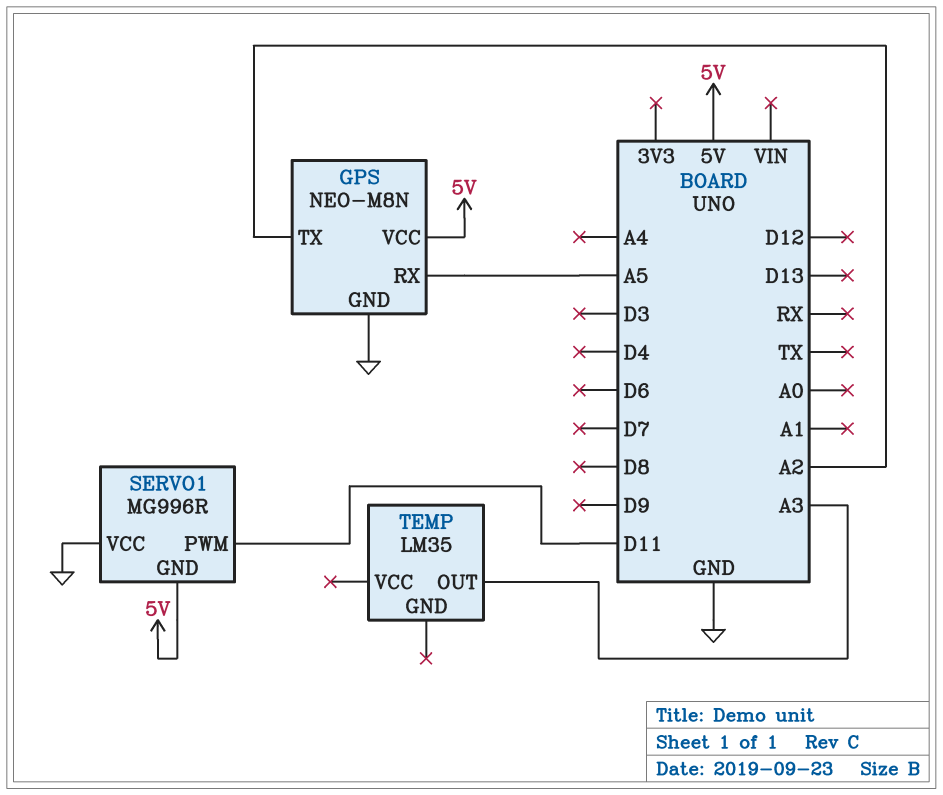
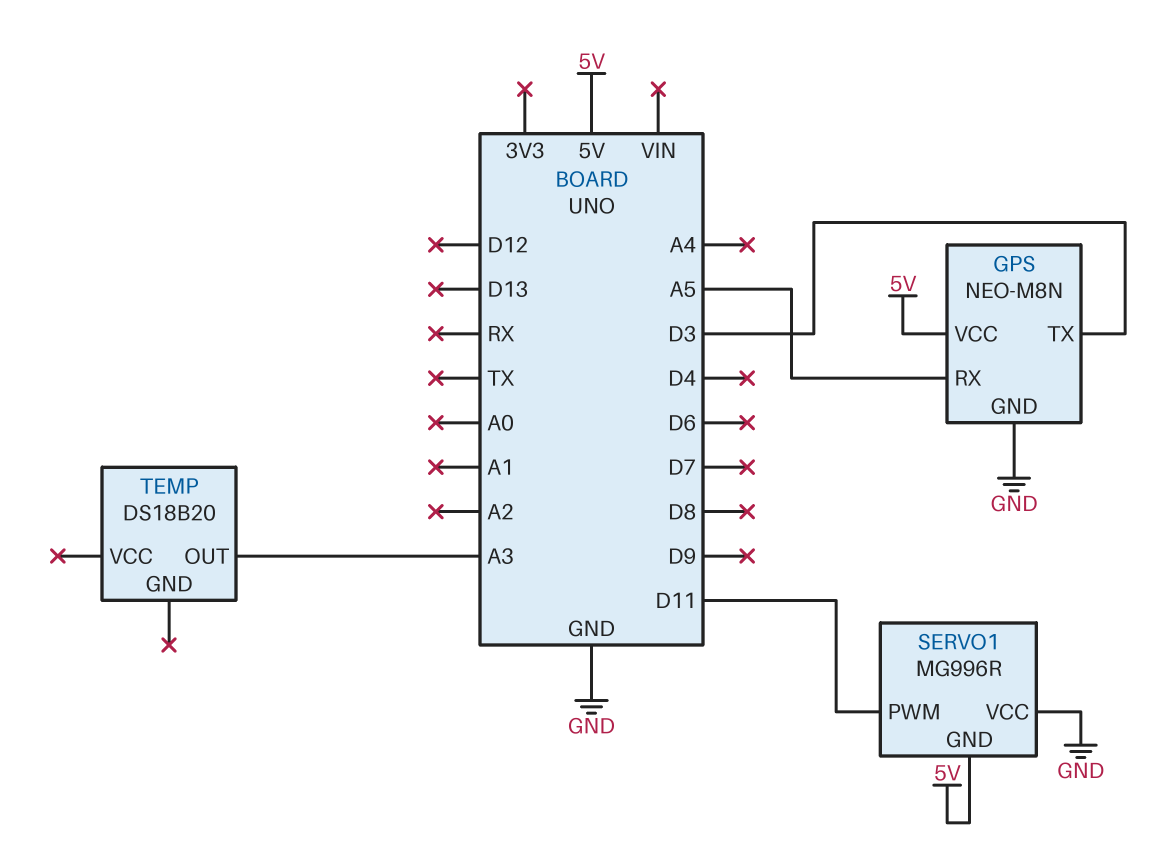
GPS pin TX: A2 -> D3
TEMP: LM35 -> DS18B20

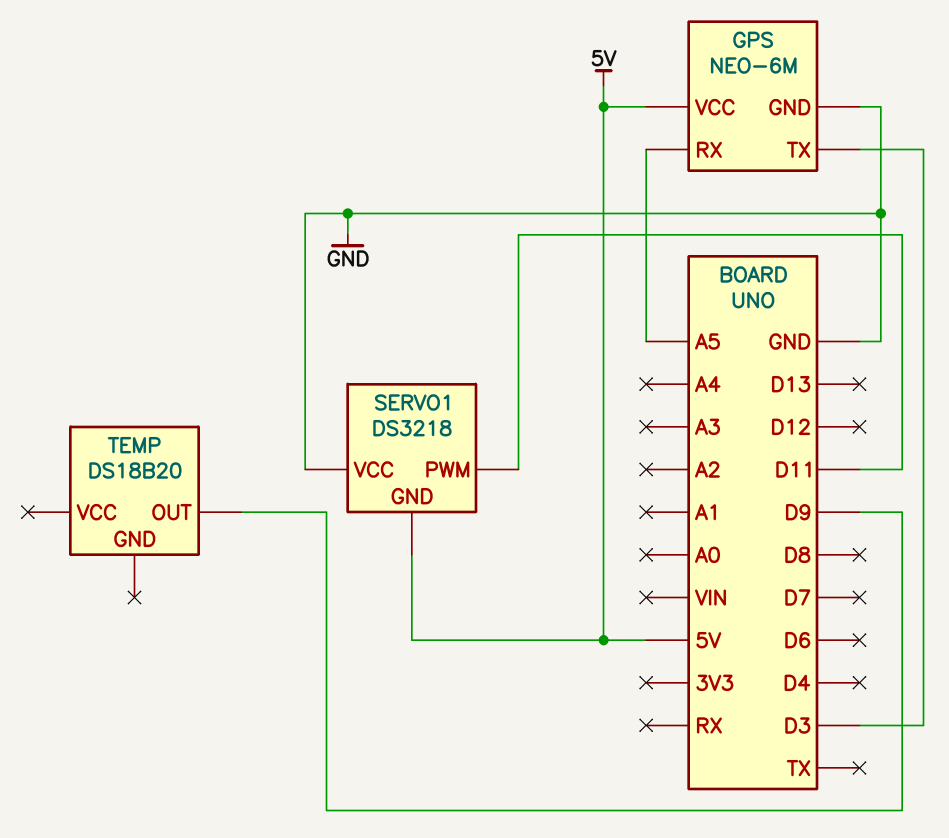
GPS: NEO-M8N -> NEO-6M
SERVO1: MG996R -> DS3218
TEMP pin OUT: A3 -> D9

